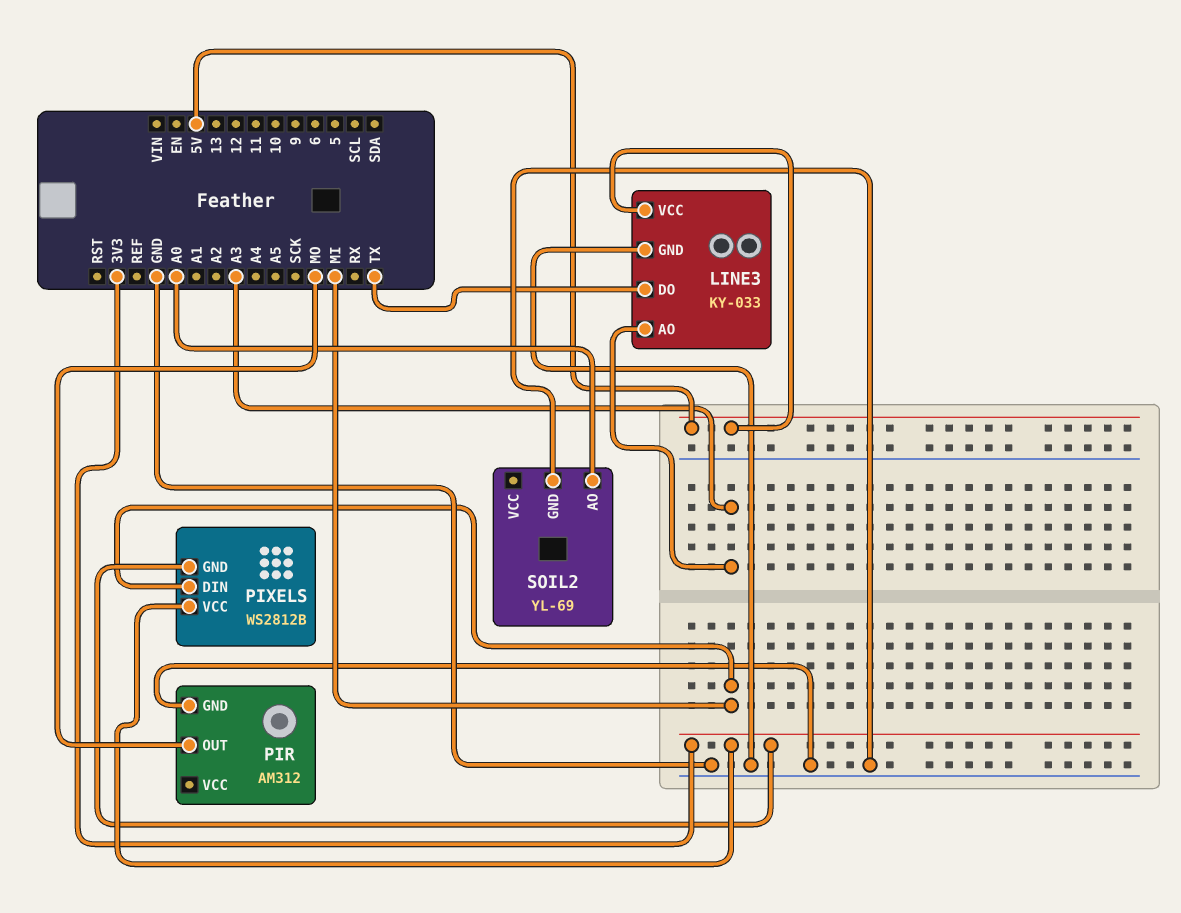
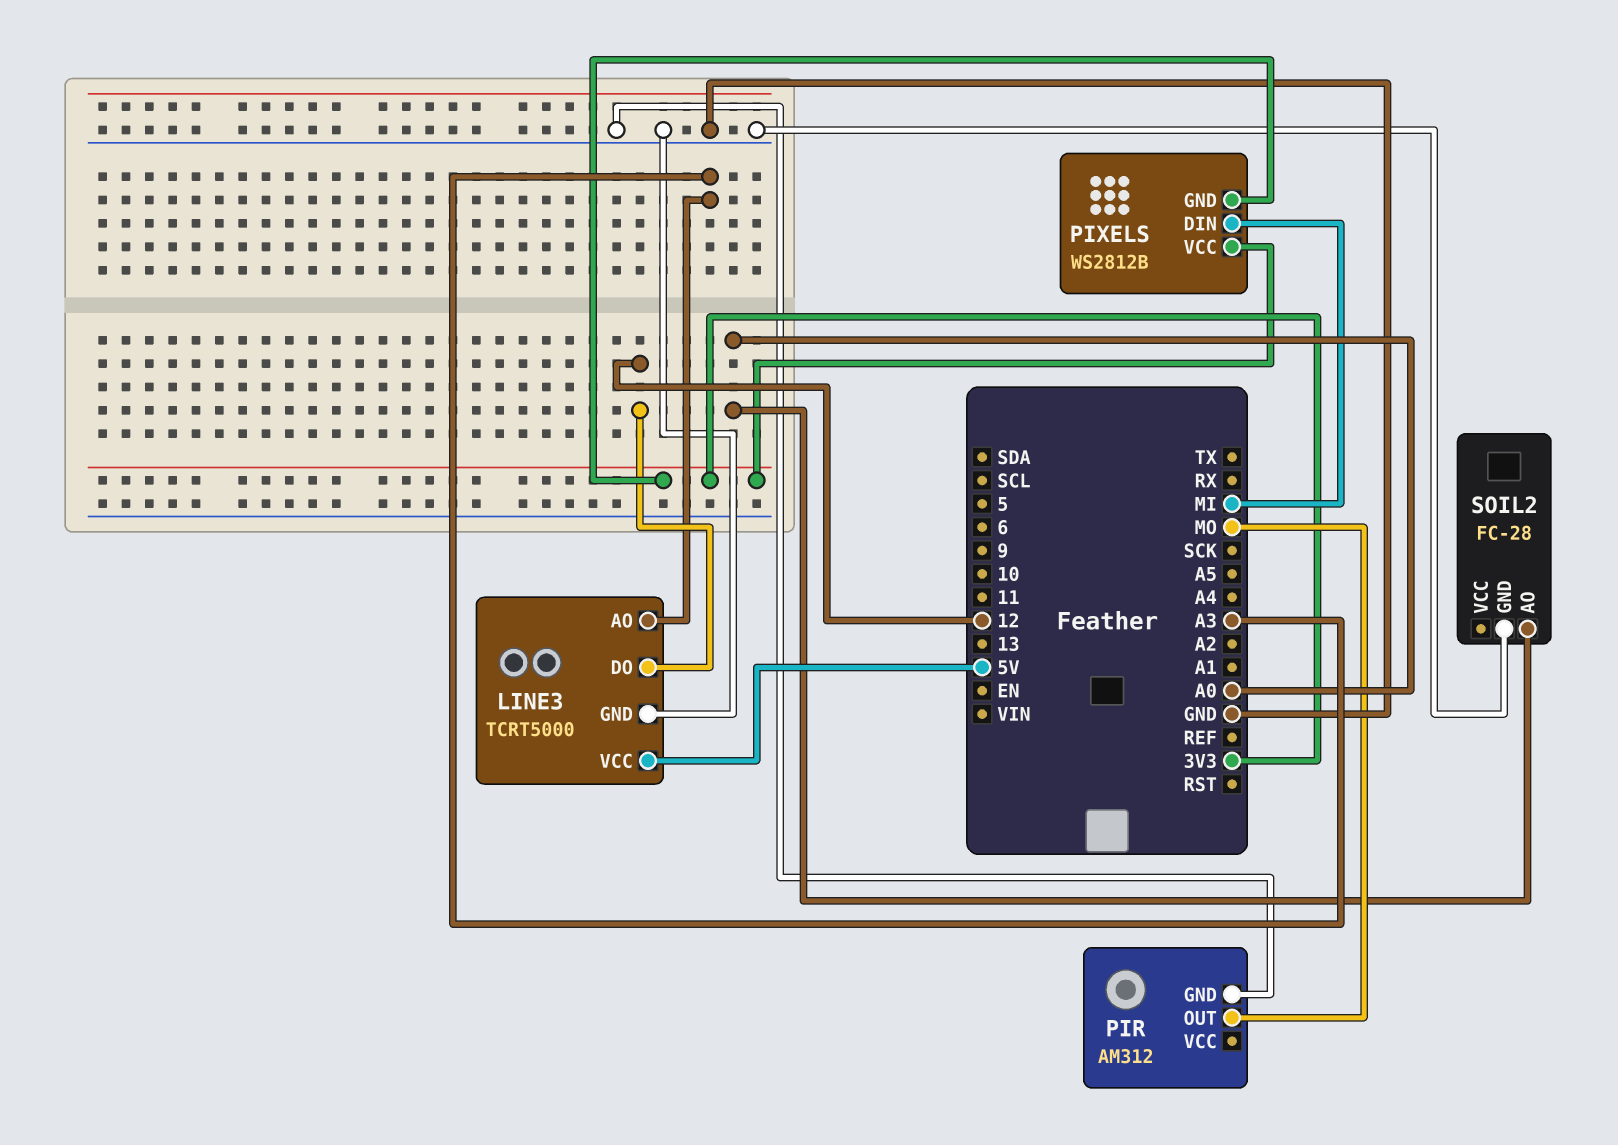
LINE3: KY-033 -> TCRT5000
LINE3 pin DO: TX -> 12
SOIL2: YL-69 -> FC-28

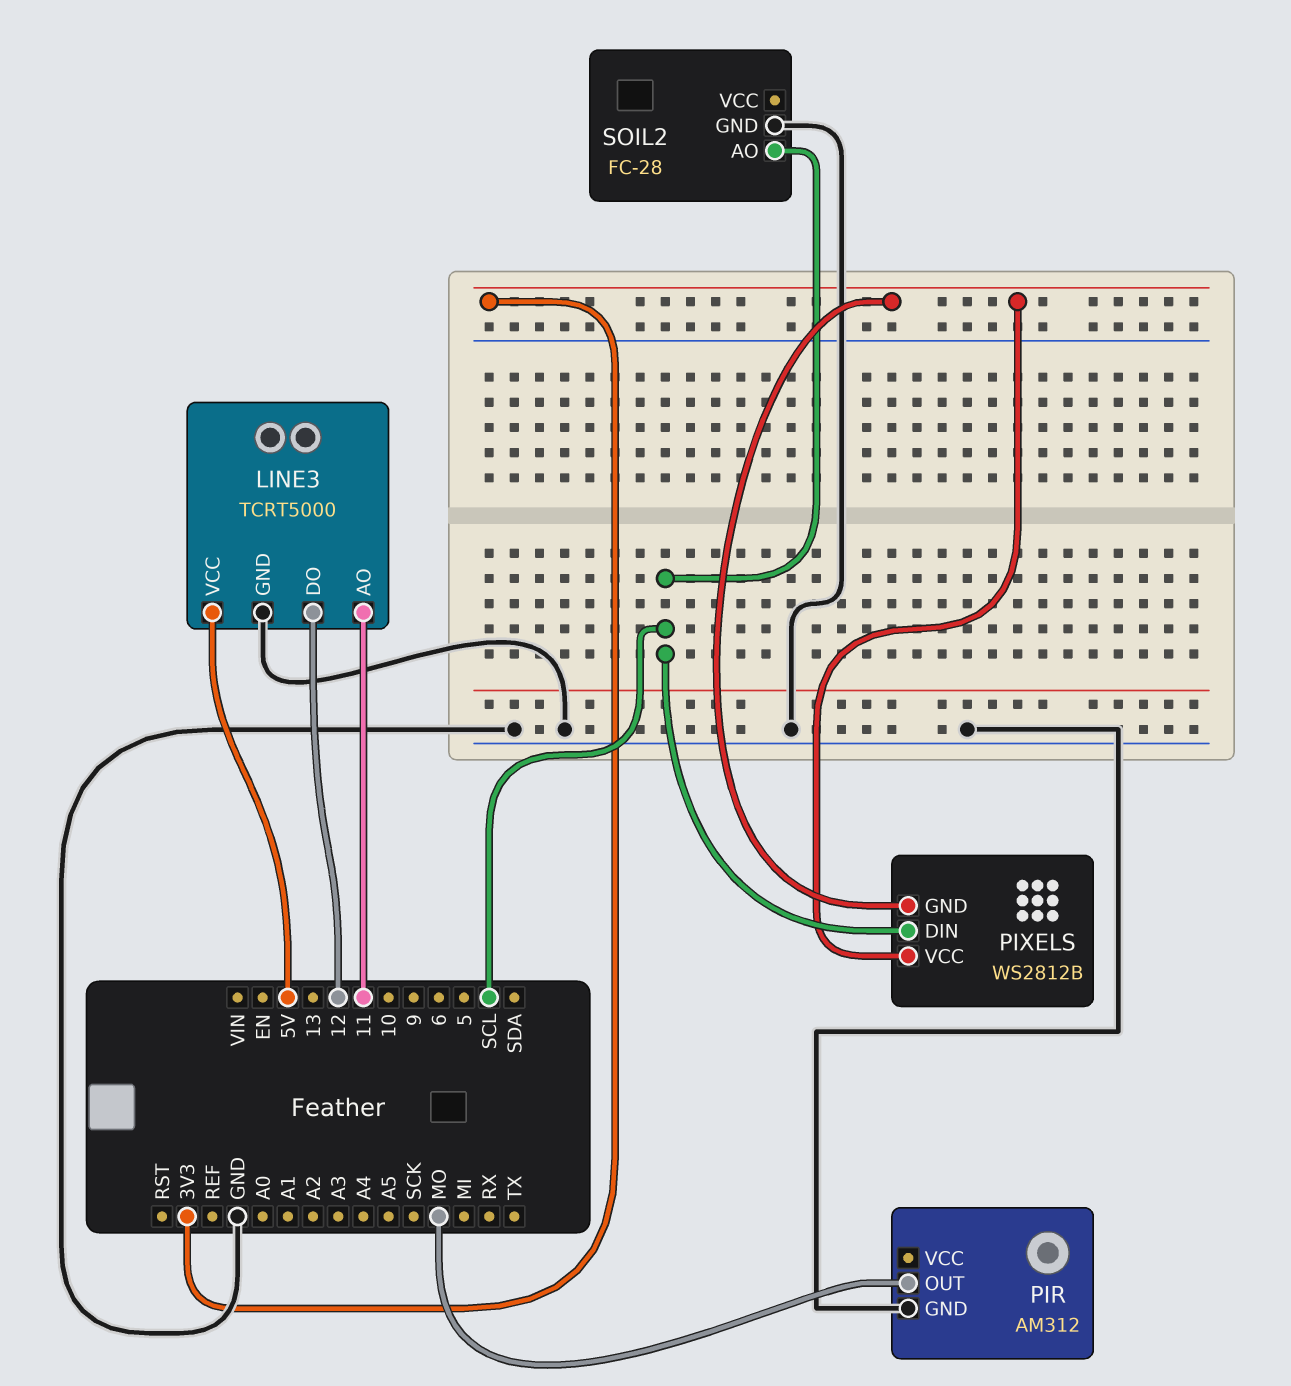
LINE3 pin AO: A3 -> 11
PIXELS pin DIN: MI -> SCL
SOIL2 pin AO: A0 -> SCL

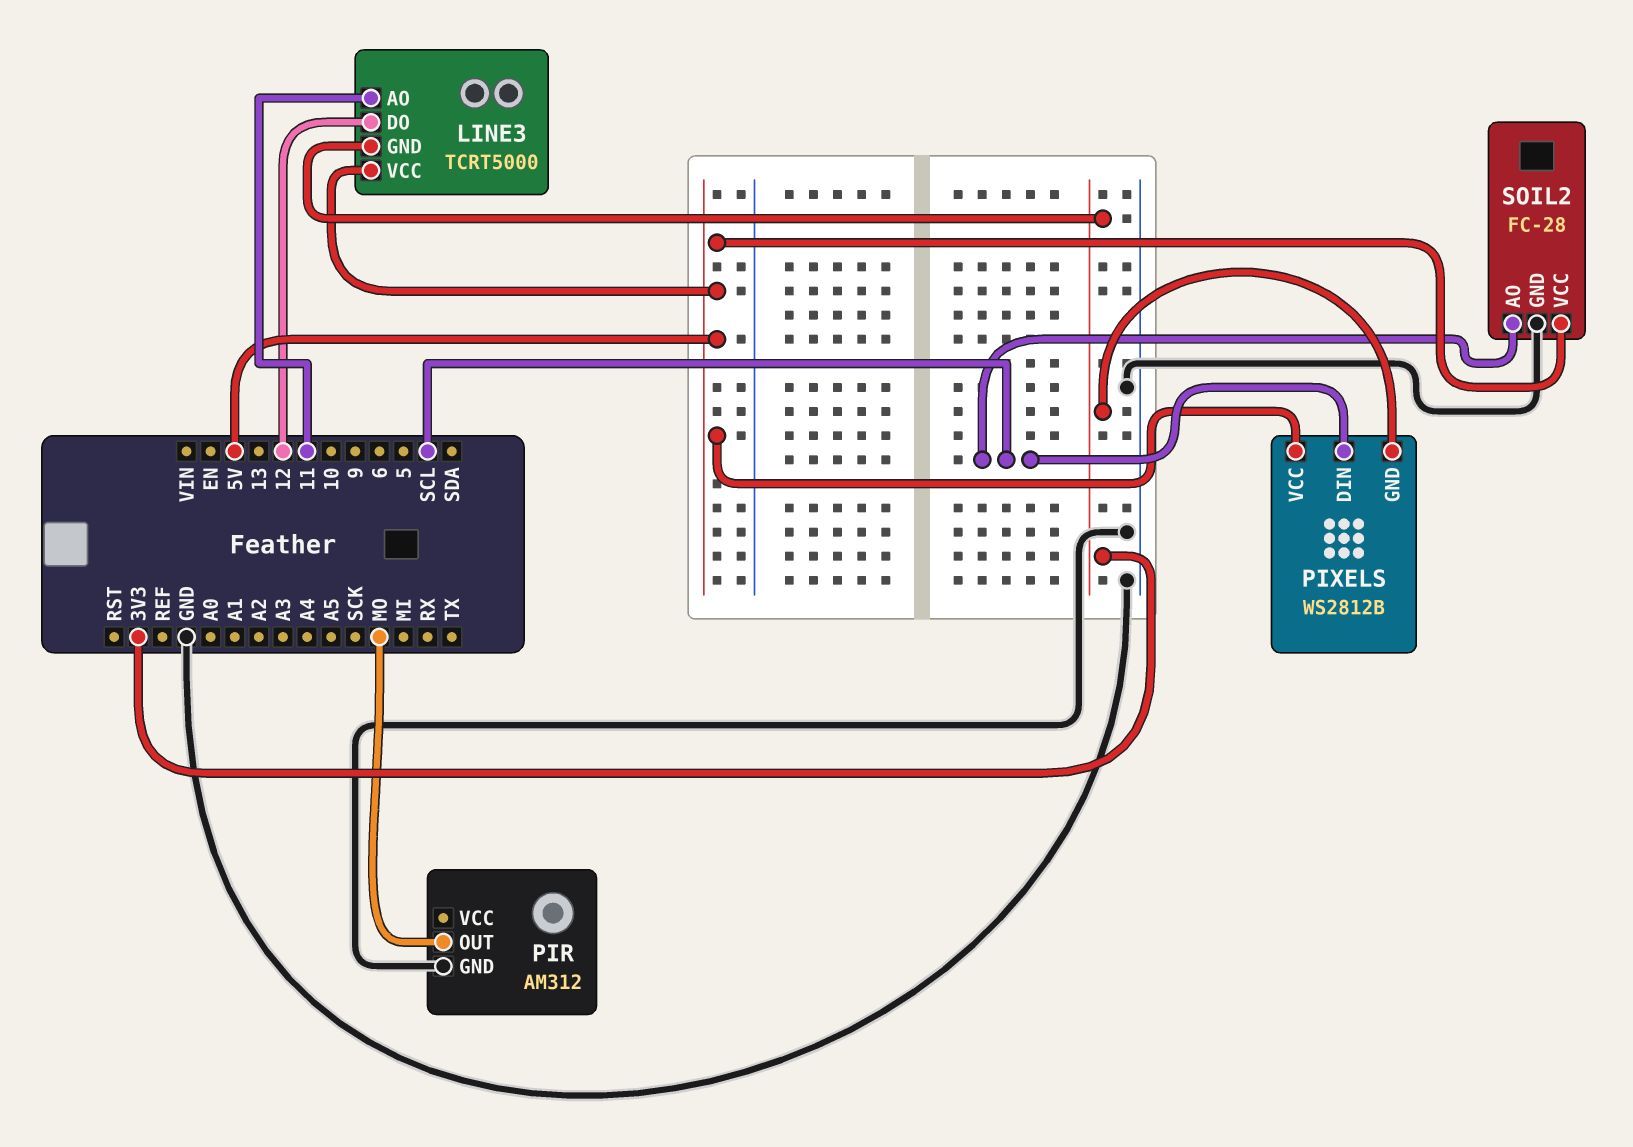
LINE3 pin GND: GND -> 3V3
PIXELS pin VCC: 3V3 -> 5V
SOIL2 pin VCC: none -> 5V

